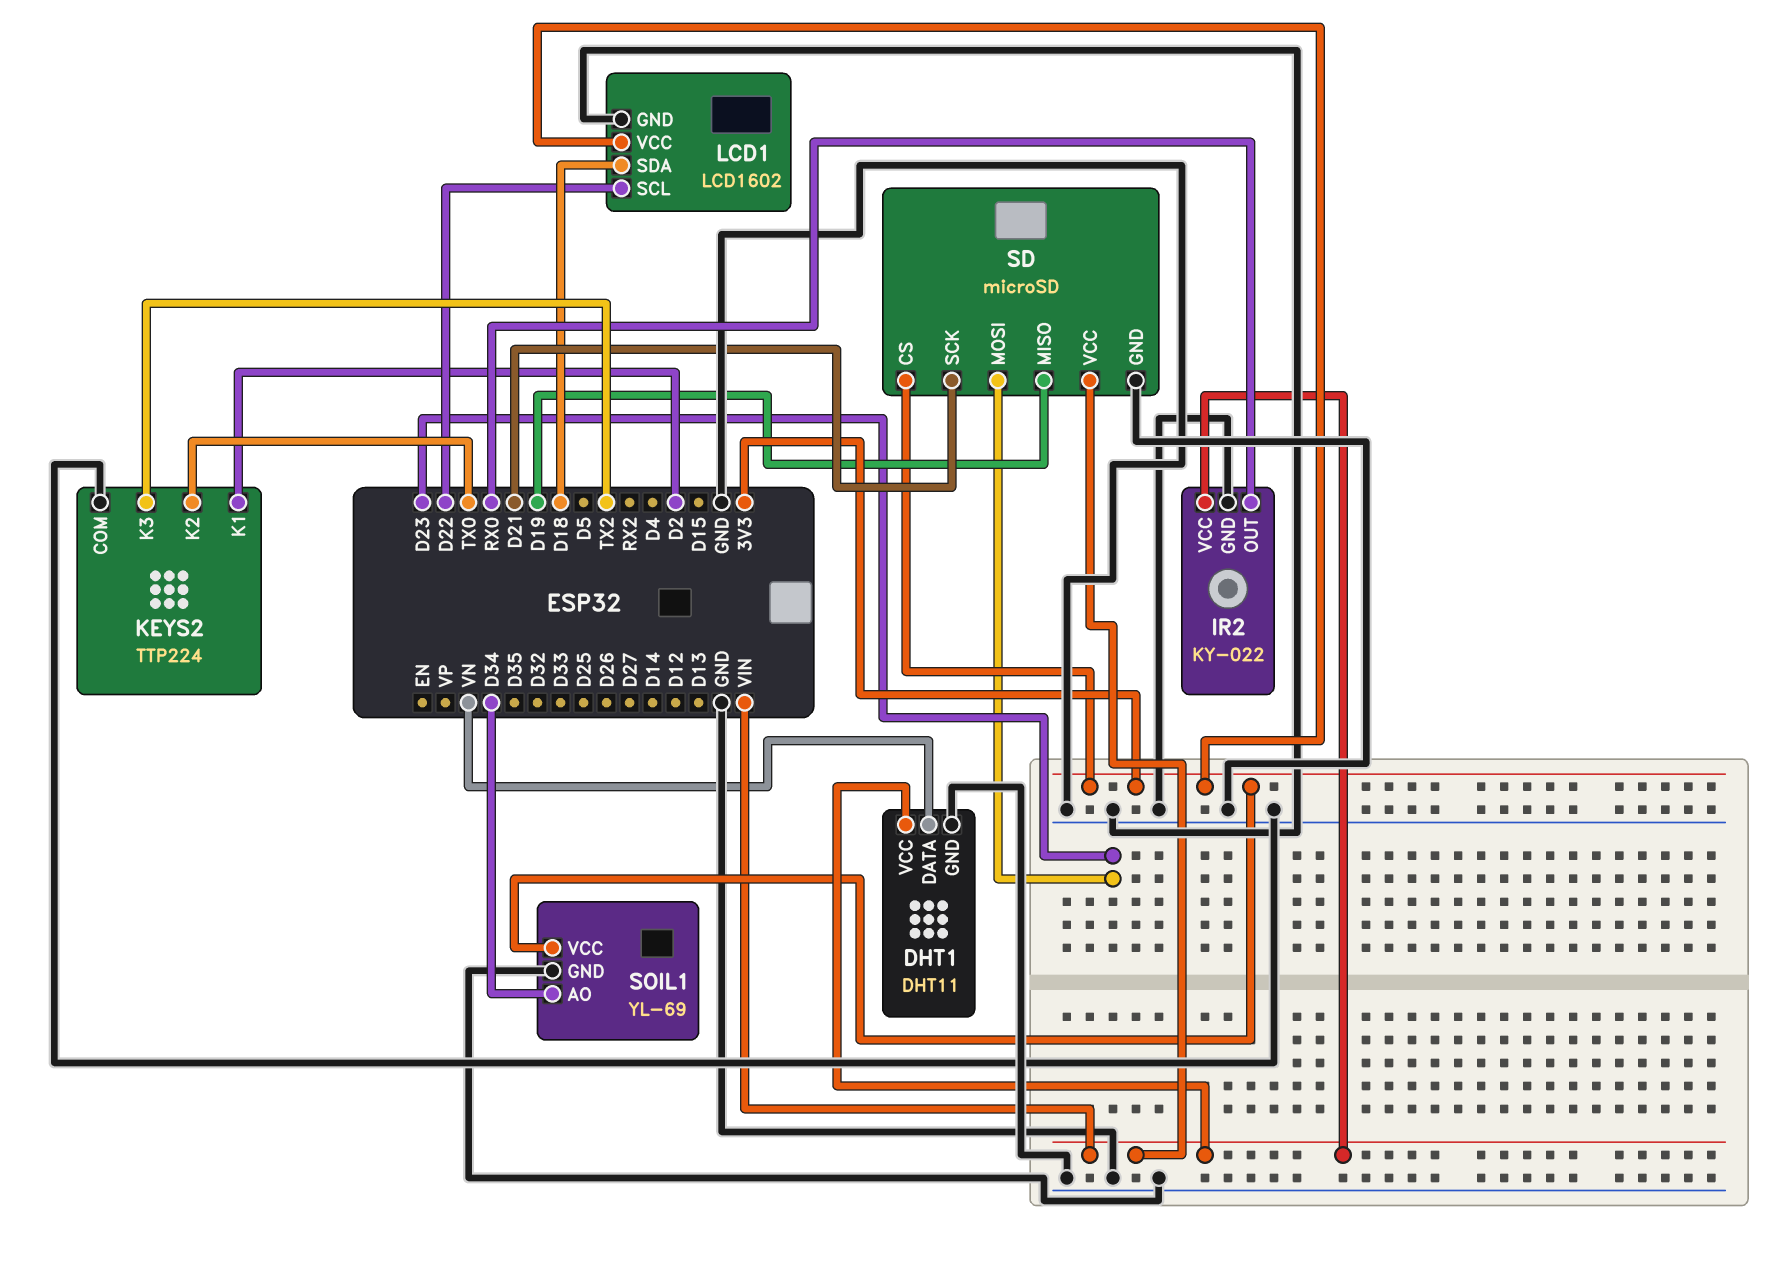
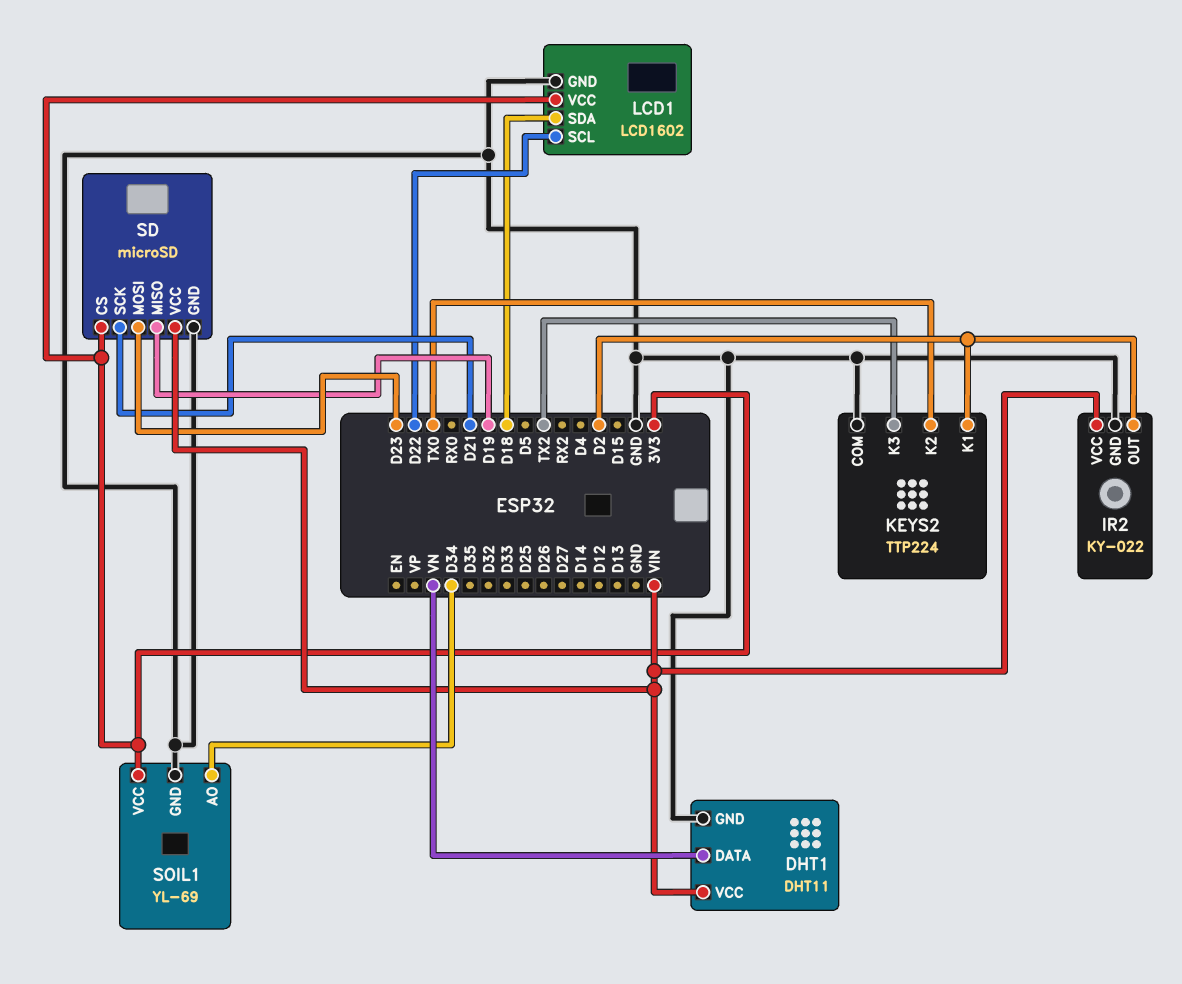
IR2 pin OUT: RX0 -> D2

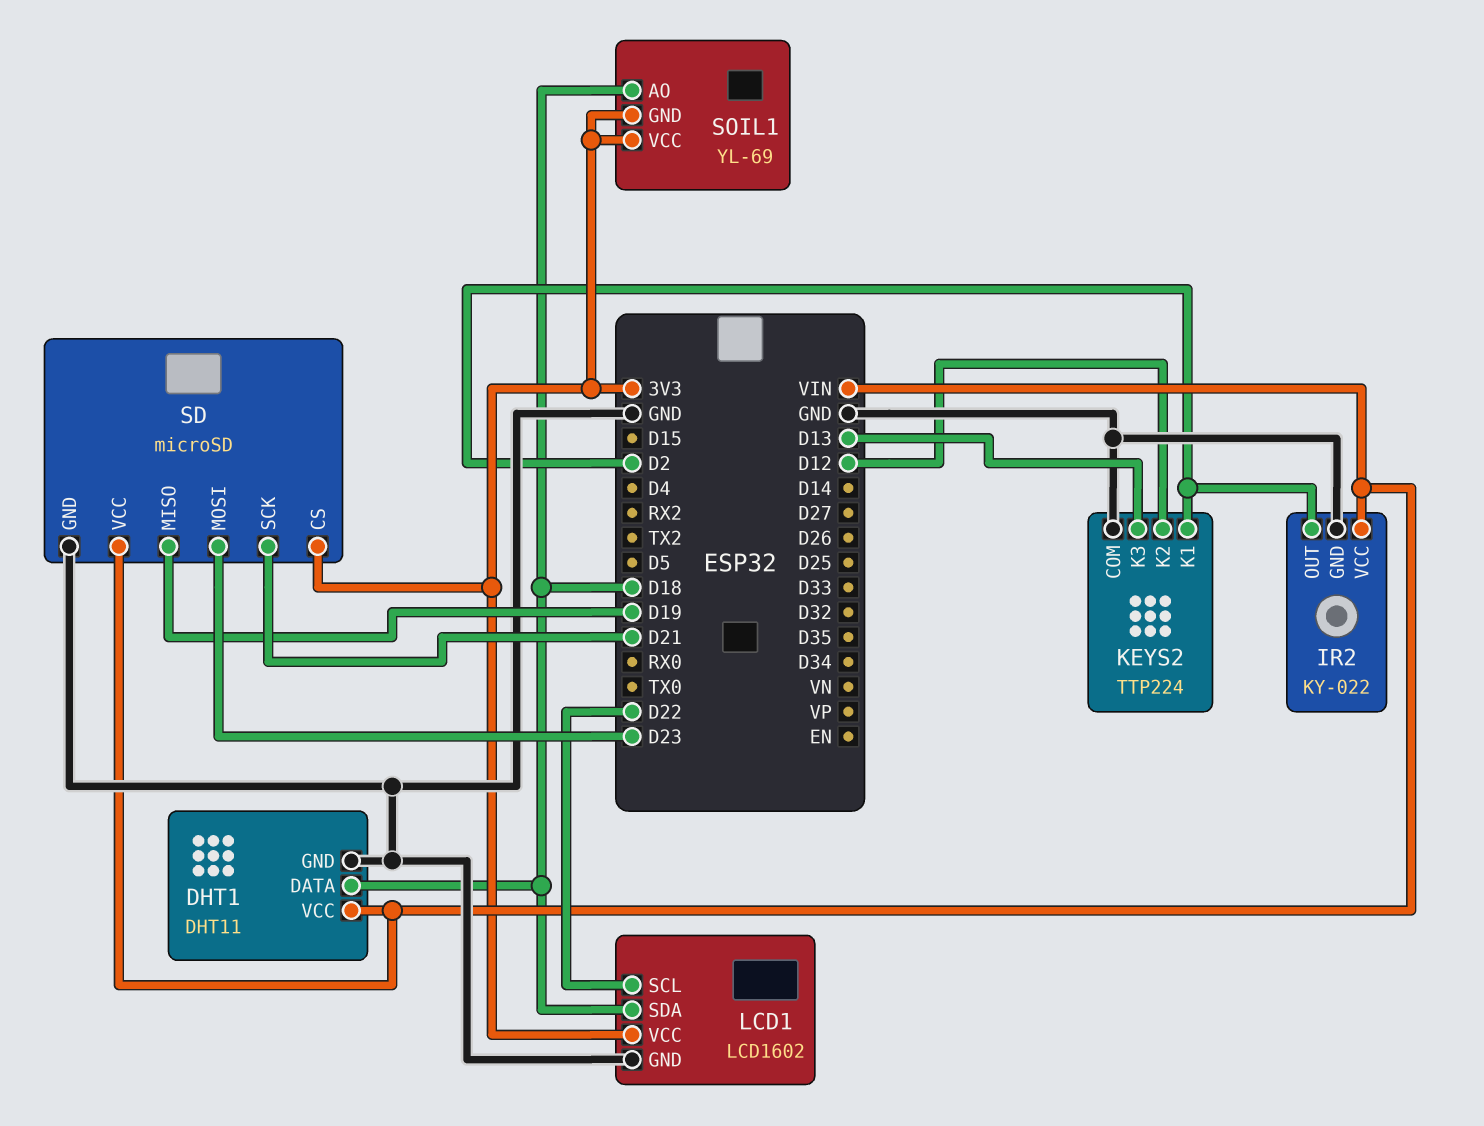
DHT1 pin DATA: VN -> D18
KEYS2 pin K2: TX0 -> D12
KEYS2 pin K3: TX2 -> D13
SOIL1 pin AO: D34 -> D18
SOIL1 pin GND: GND -> 3V3

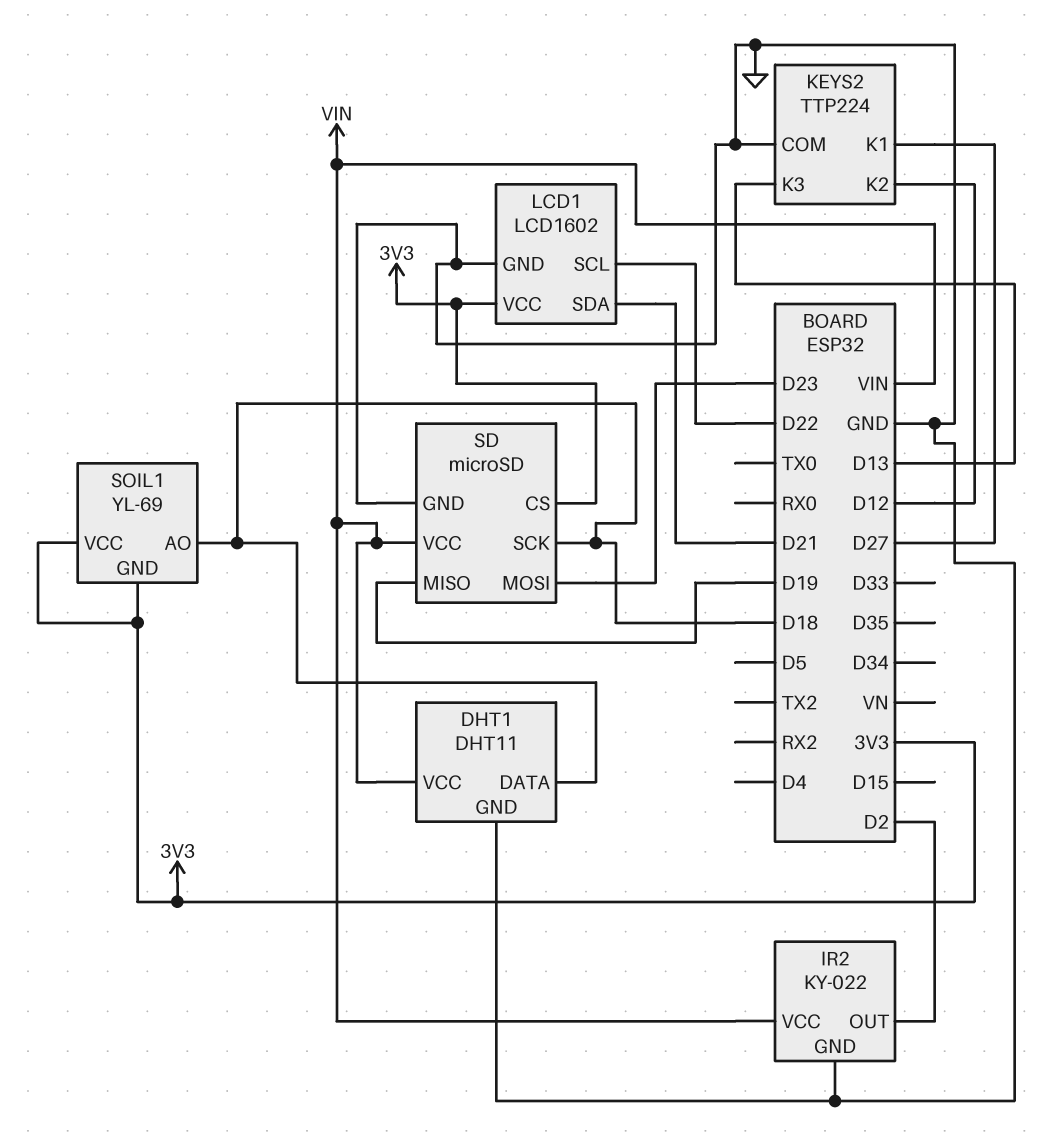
KEYS2 pin K1: D2 -> D27
LCD1 pin SDA: D18 -> D21
SD pin SCK: D21 -> D18

